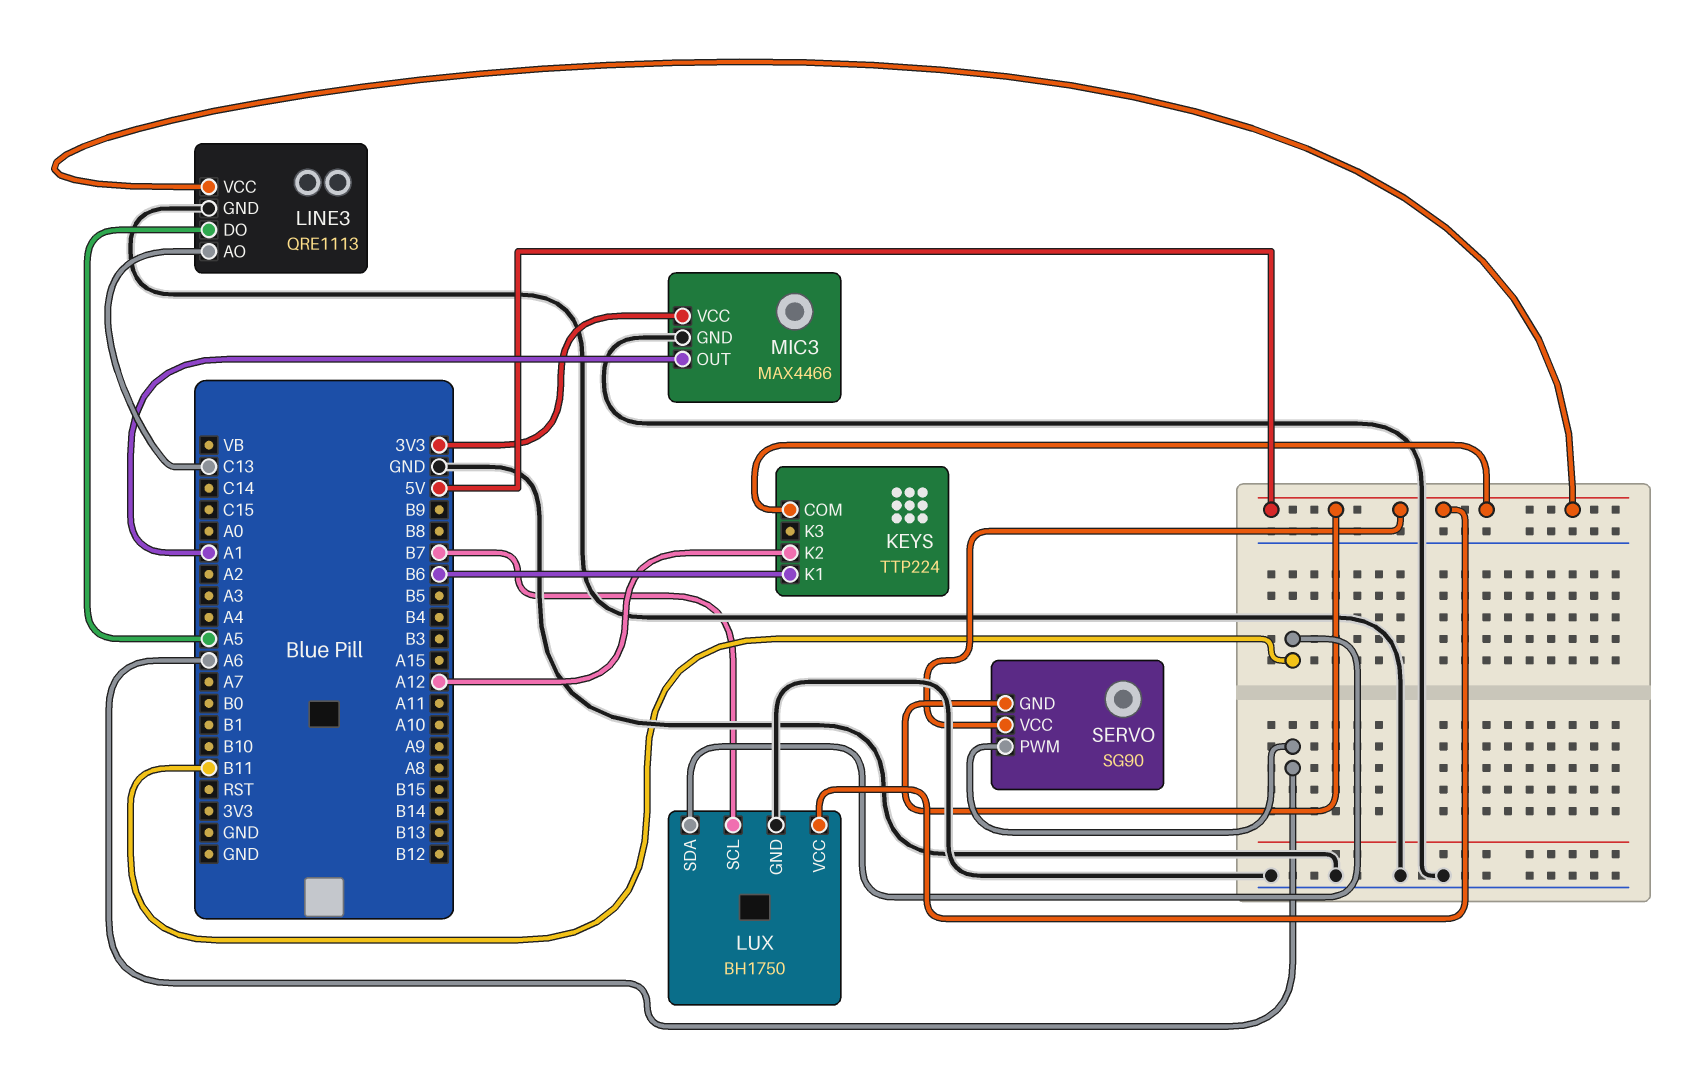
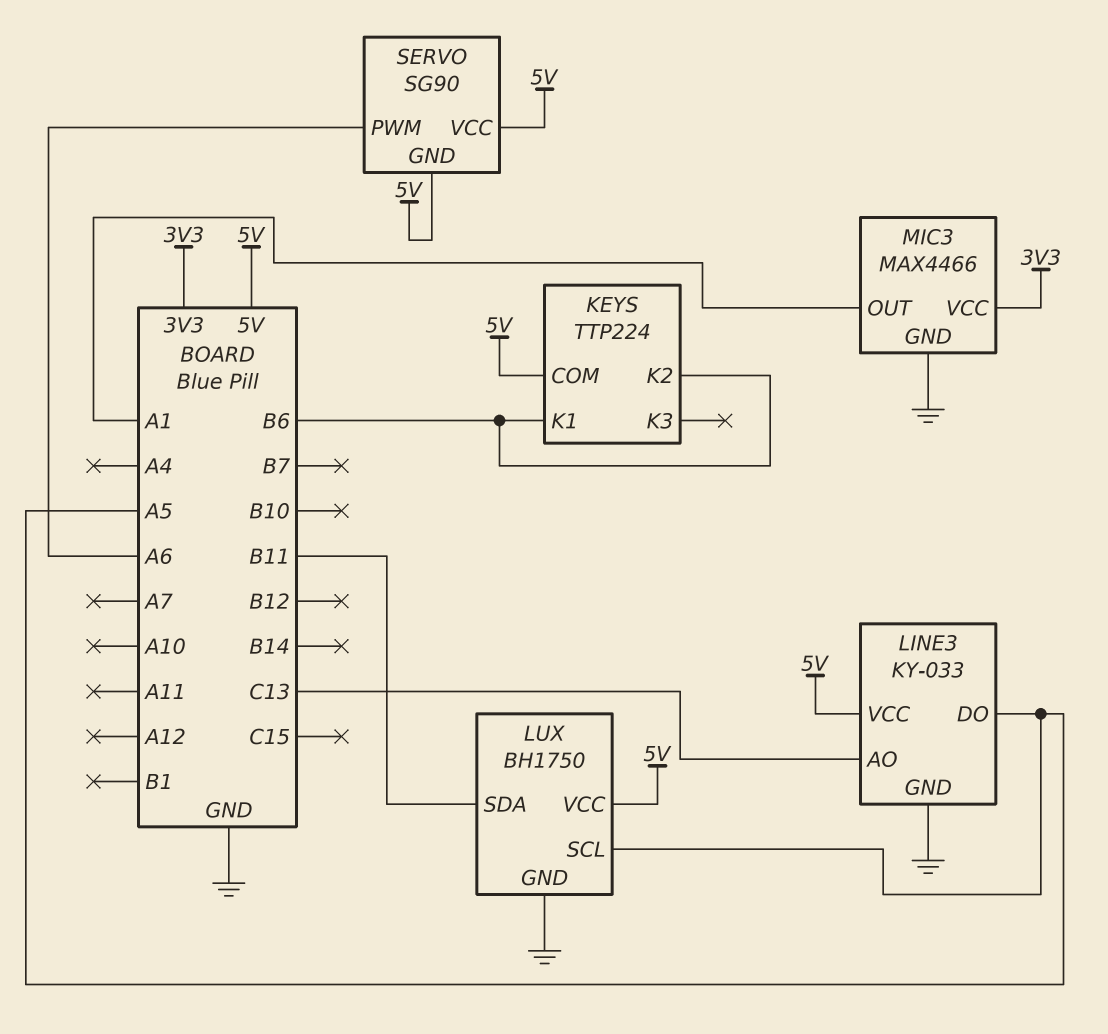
KEYS pin K2: A12 -> B6
LINE3: QRE1113 -> KY-033
LUX pin SCL: B7 -> A5

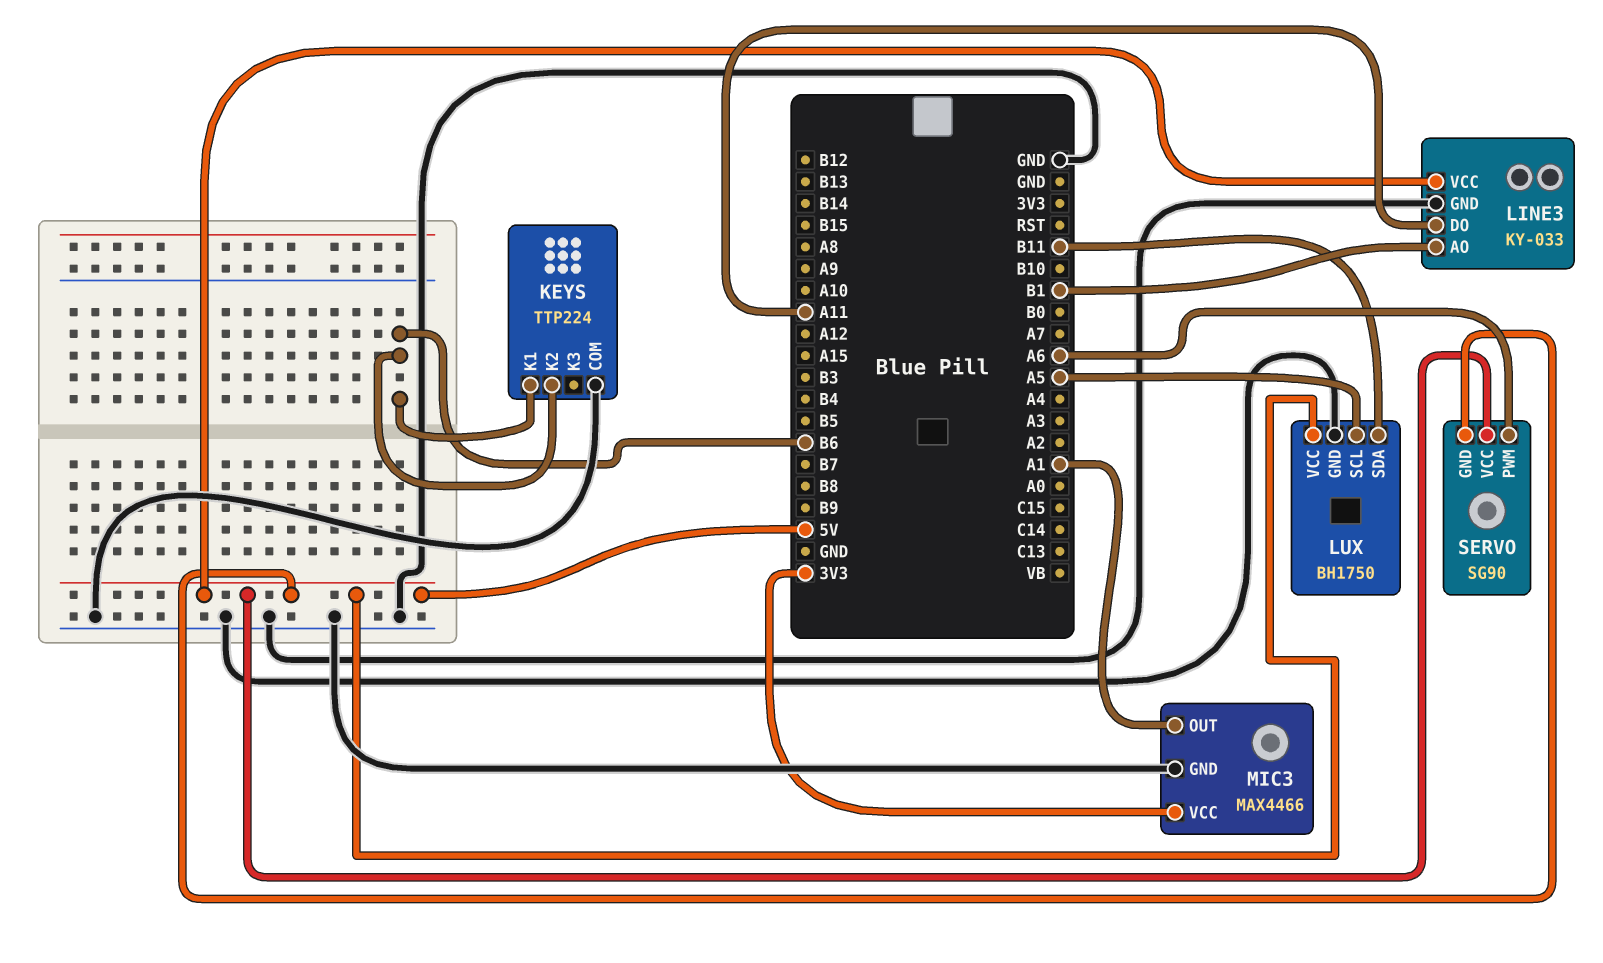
KEYS pin COM: 5V -> GND
LINE3 pin AO: C13 -> B1
LINE3 pin DO: A5 -> A11

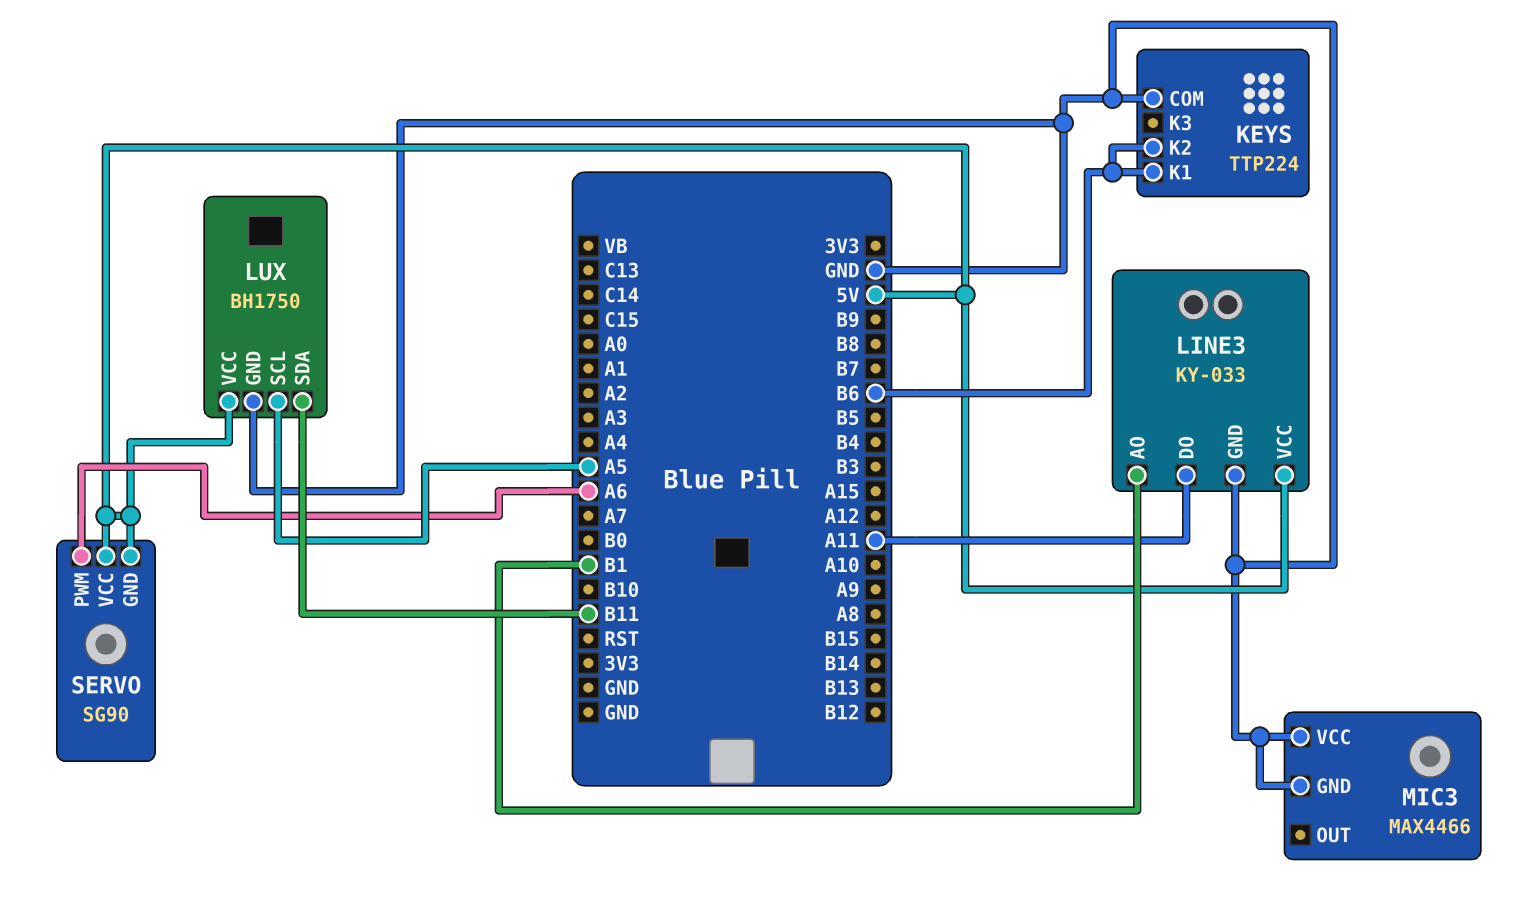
MIC3 pin OUT: A1 -> none
MIC3 pin VCC: 3V3 -> GND

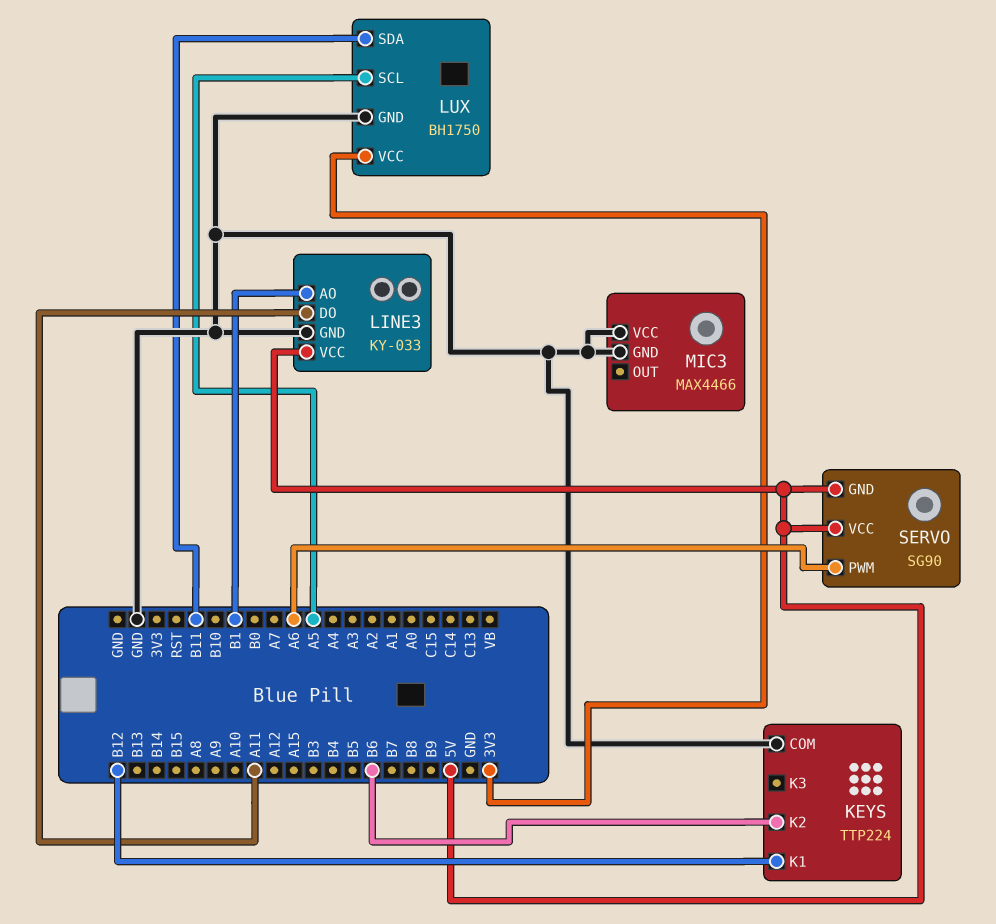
KEYS pin K1: B6 -> B12
LUX pin VCC: 5V -> 3V3

